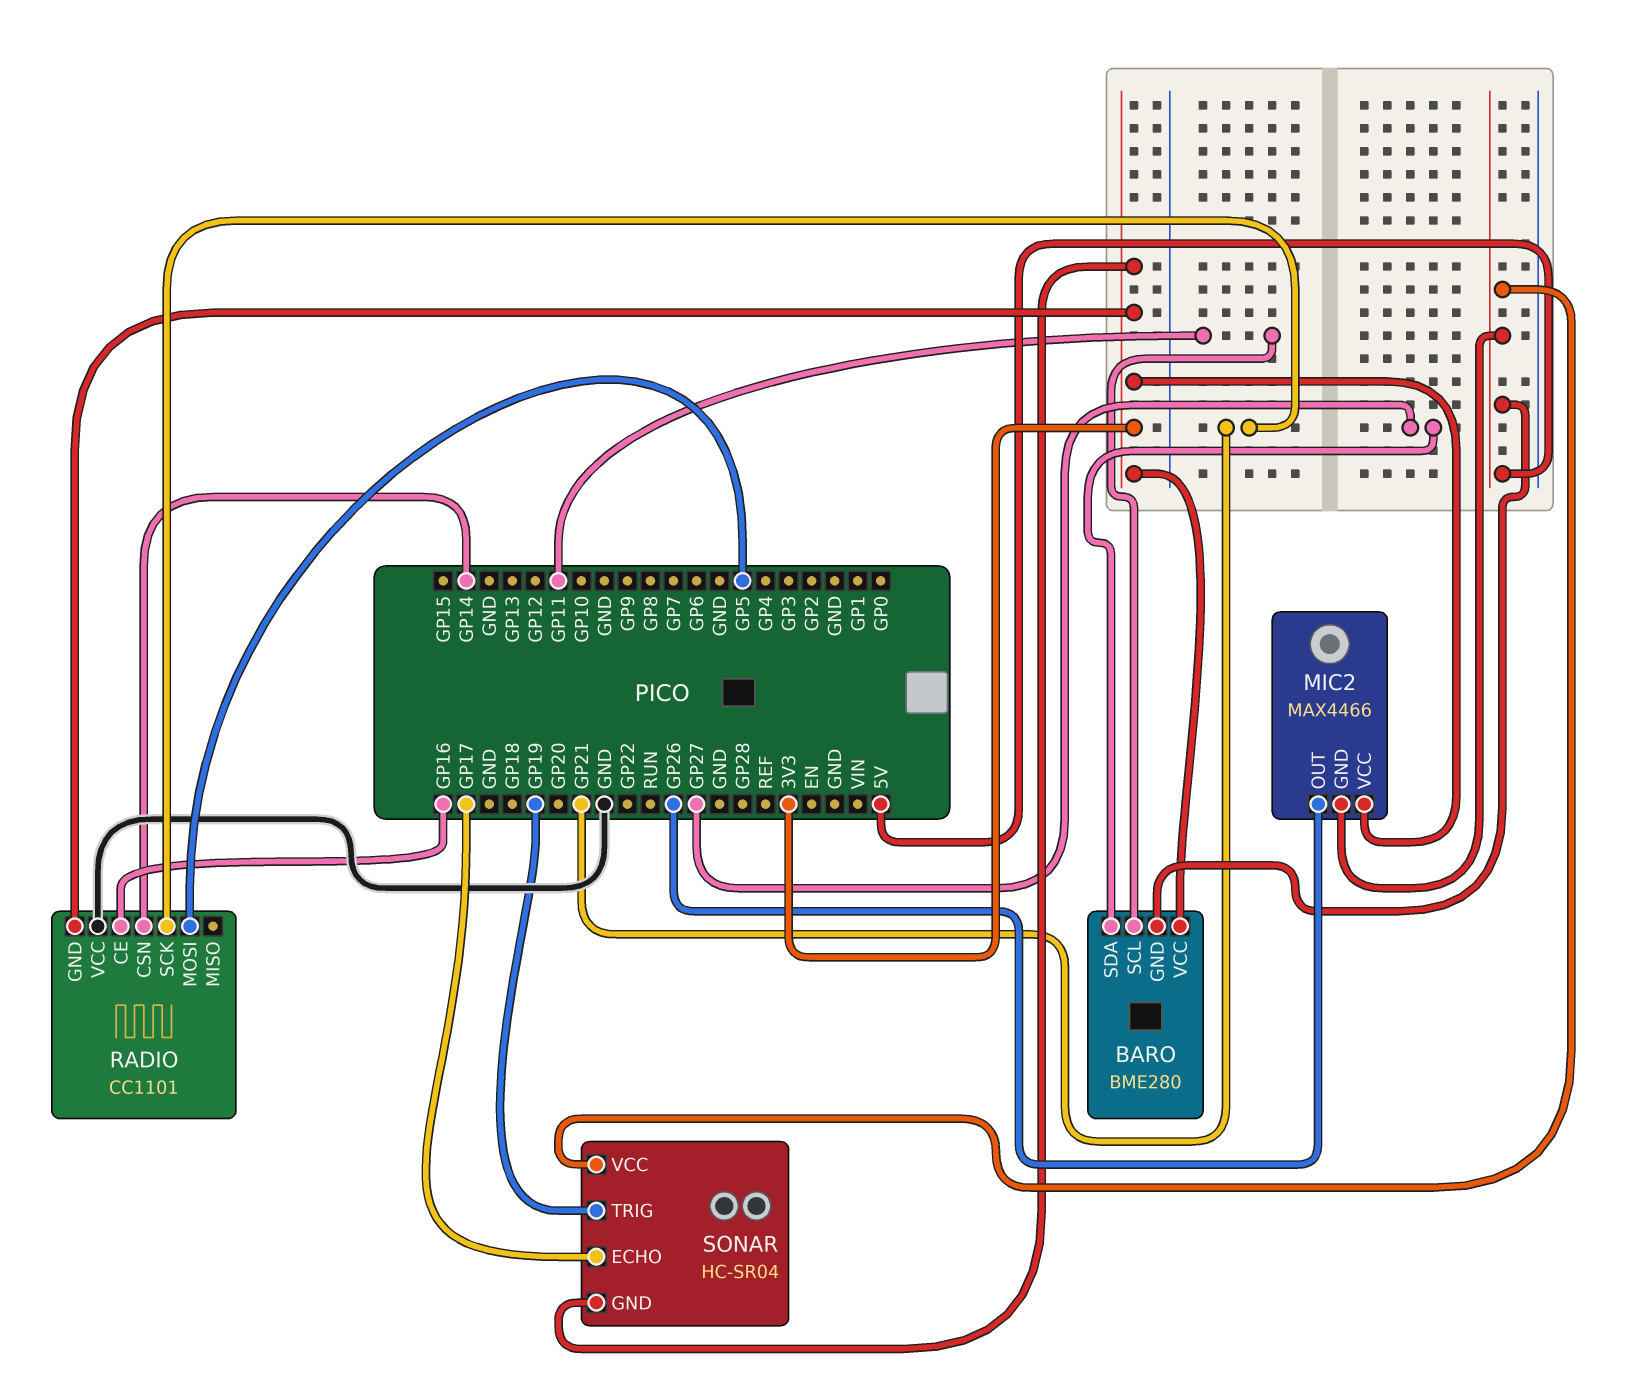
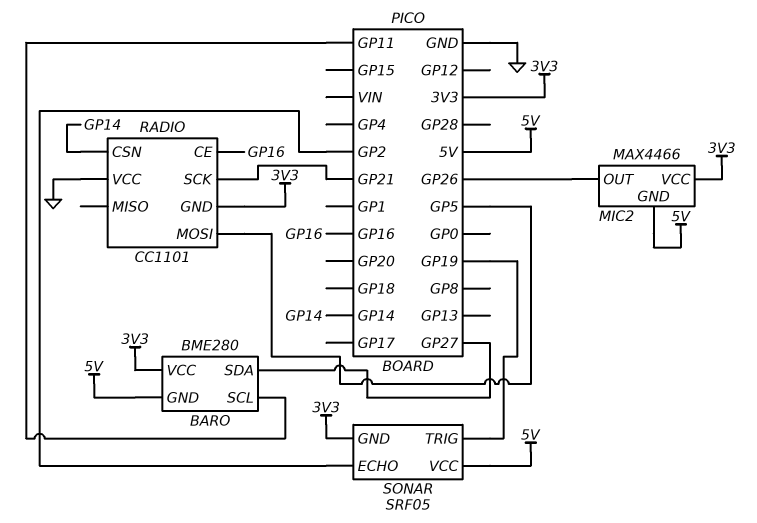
SONAR: HC-SR04 -> SRF05
SONAR pin ECHO: GP17 -> GP2

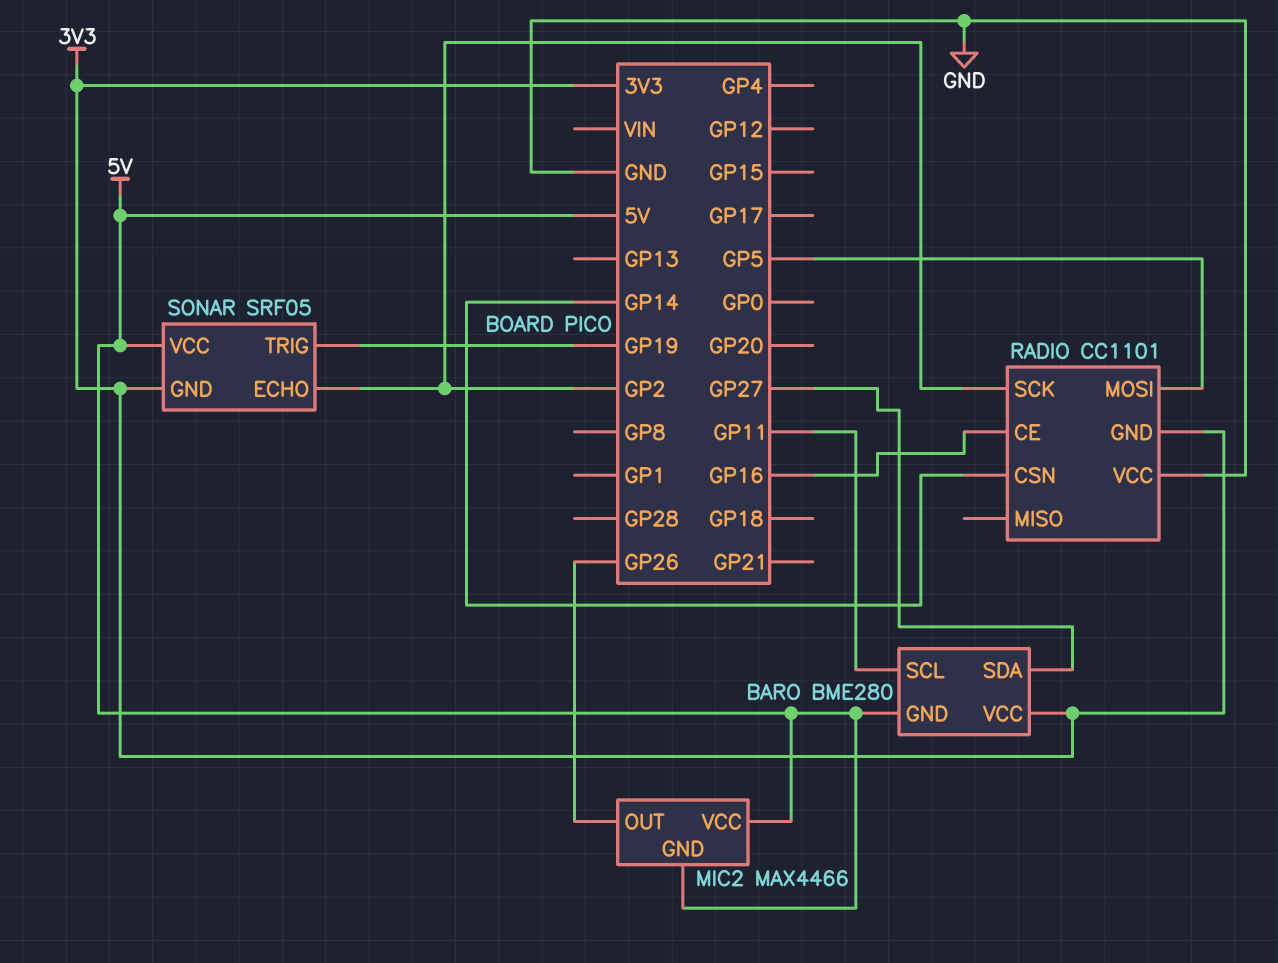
MIC2 pin VCC: 3V3 -> 5V
RADIO pin SCK: GP21 -> GP2

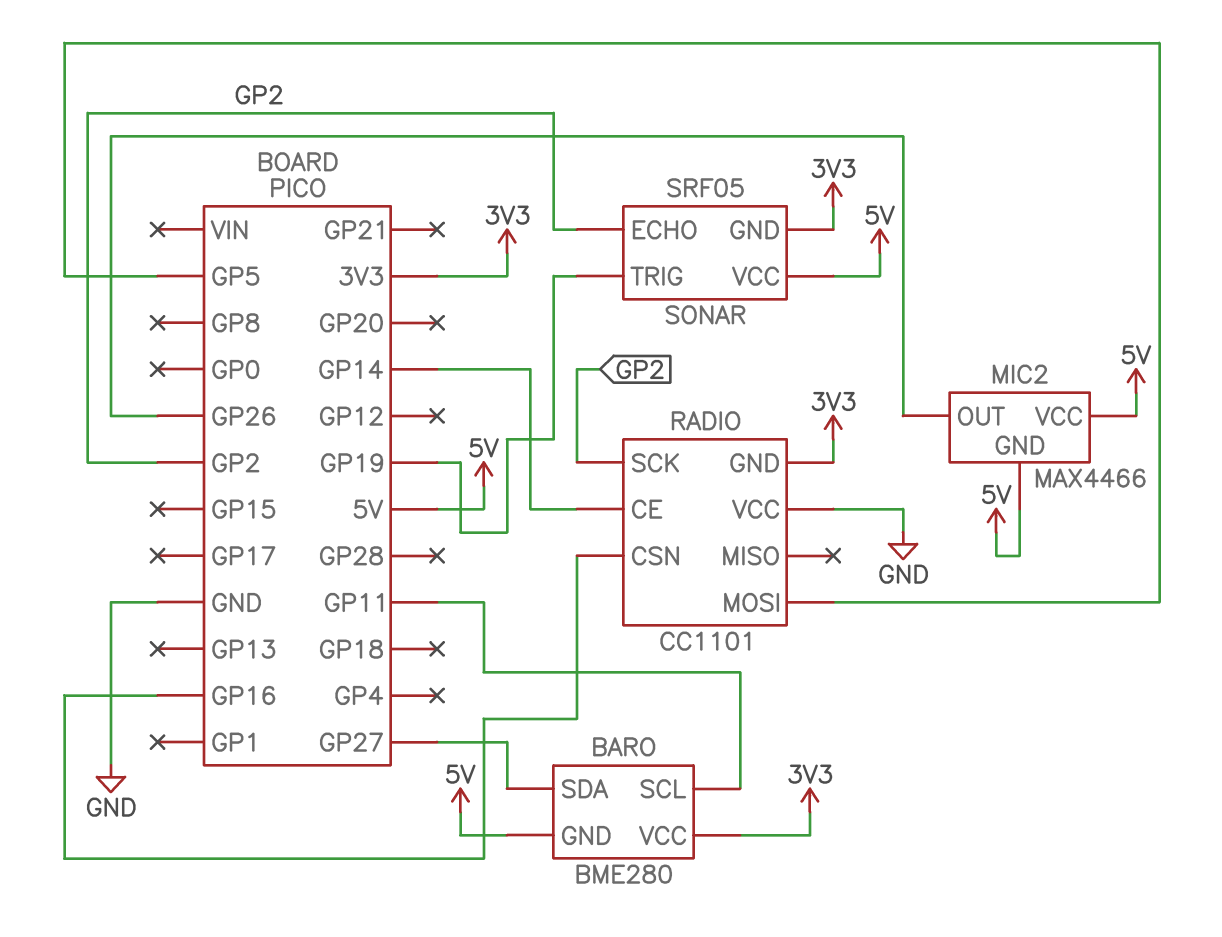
RADIO pin CE: GP16 -> GP14
RADIO pin CSN: GP14 -> GP16

